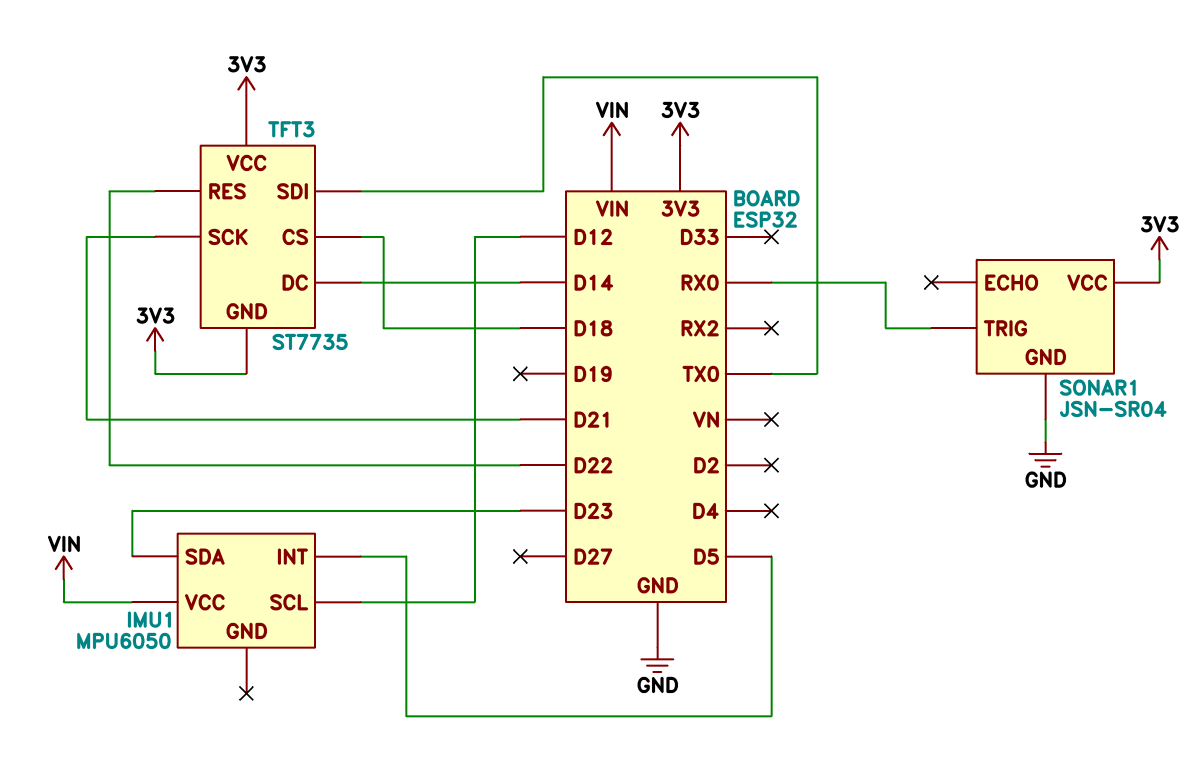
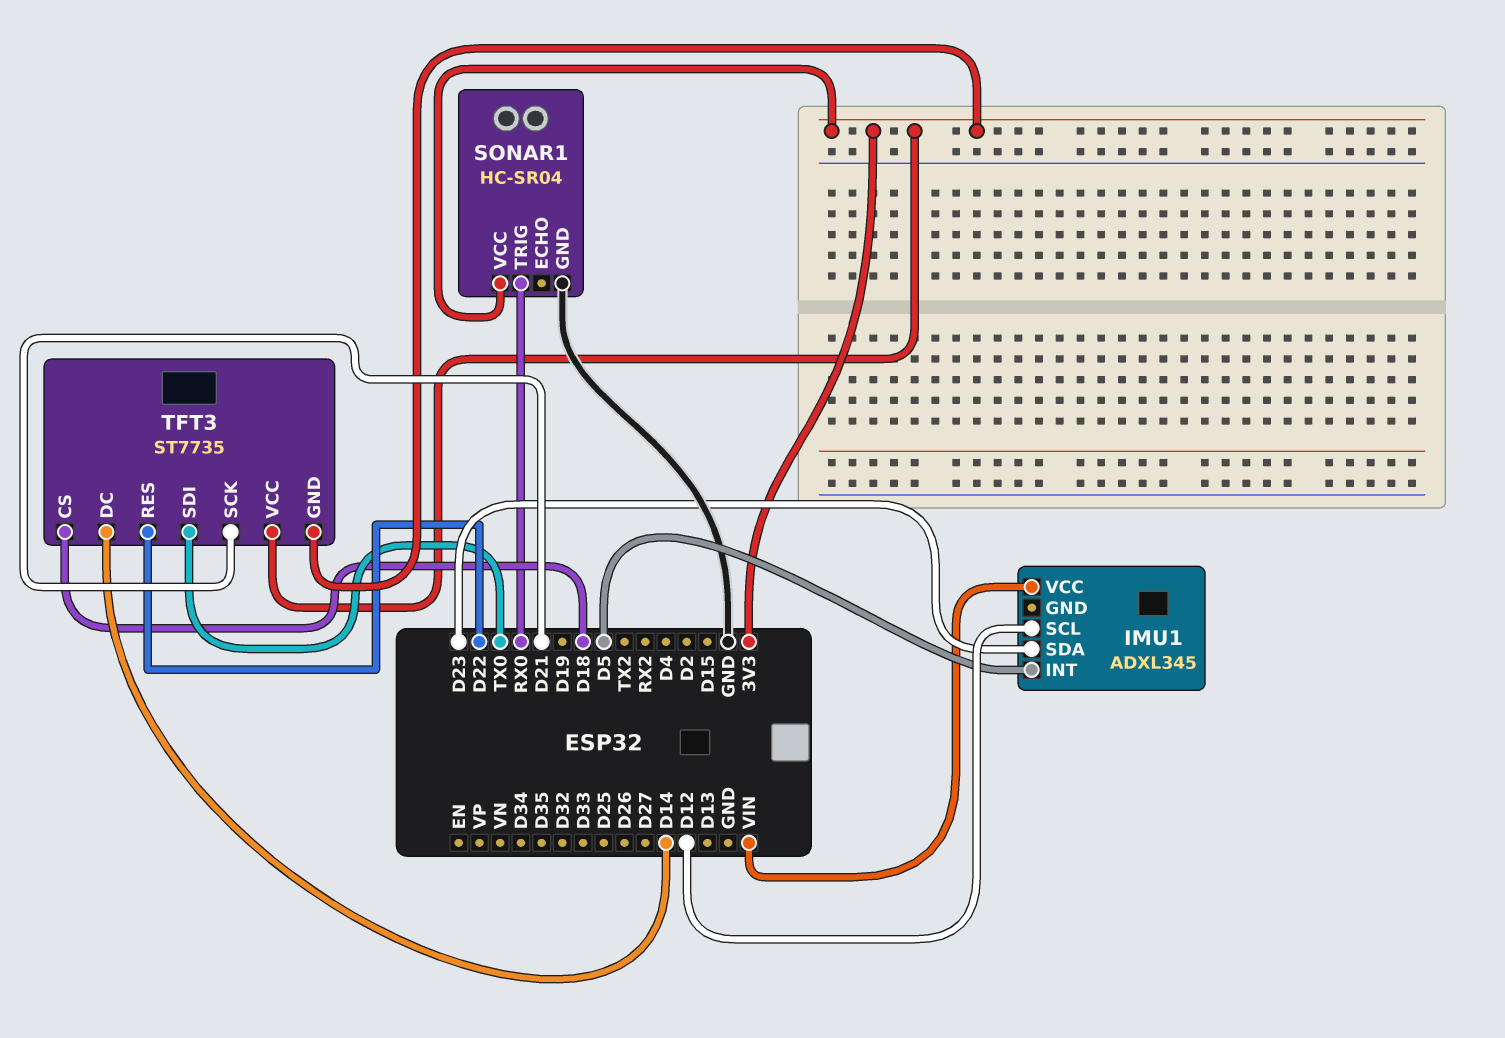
IMU1: MPU6050 -> ADXL345
SONAR1: JSN-SR04 -> HC-SR04

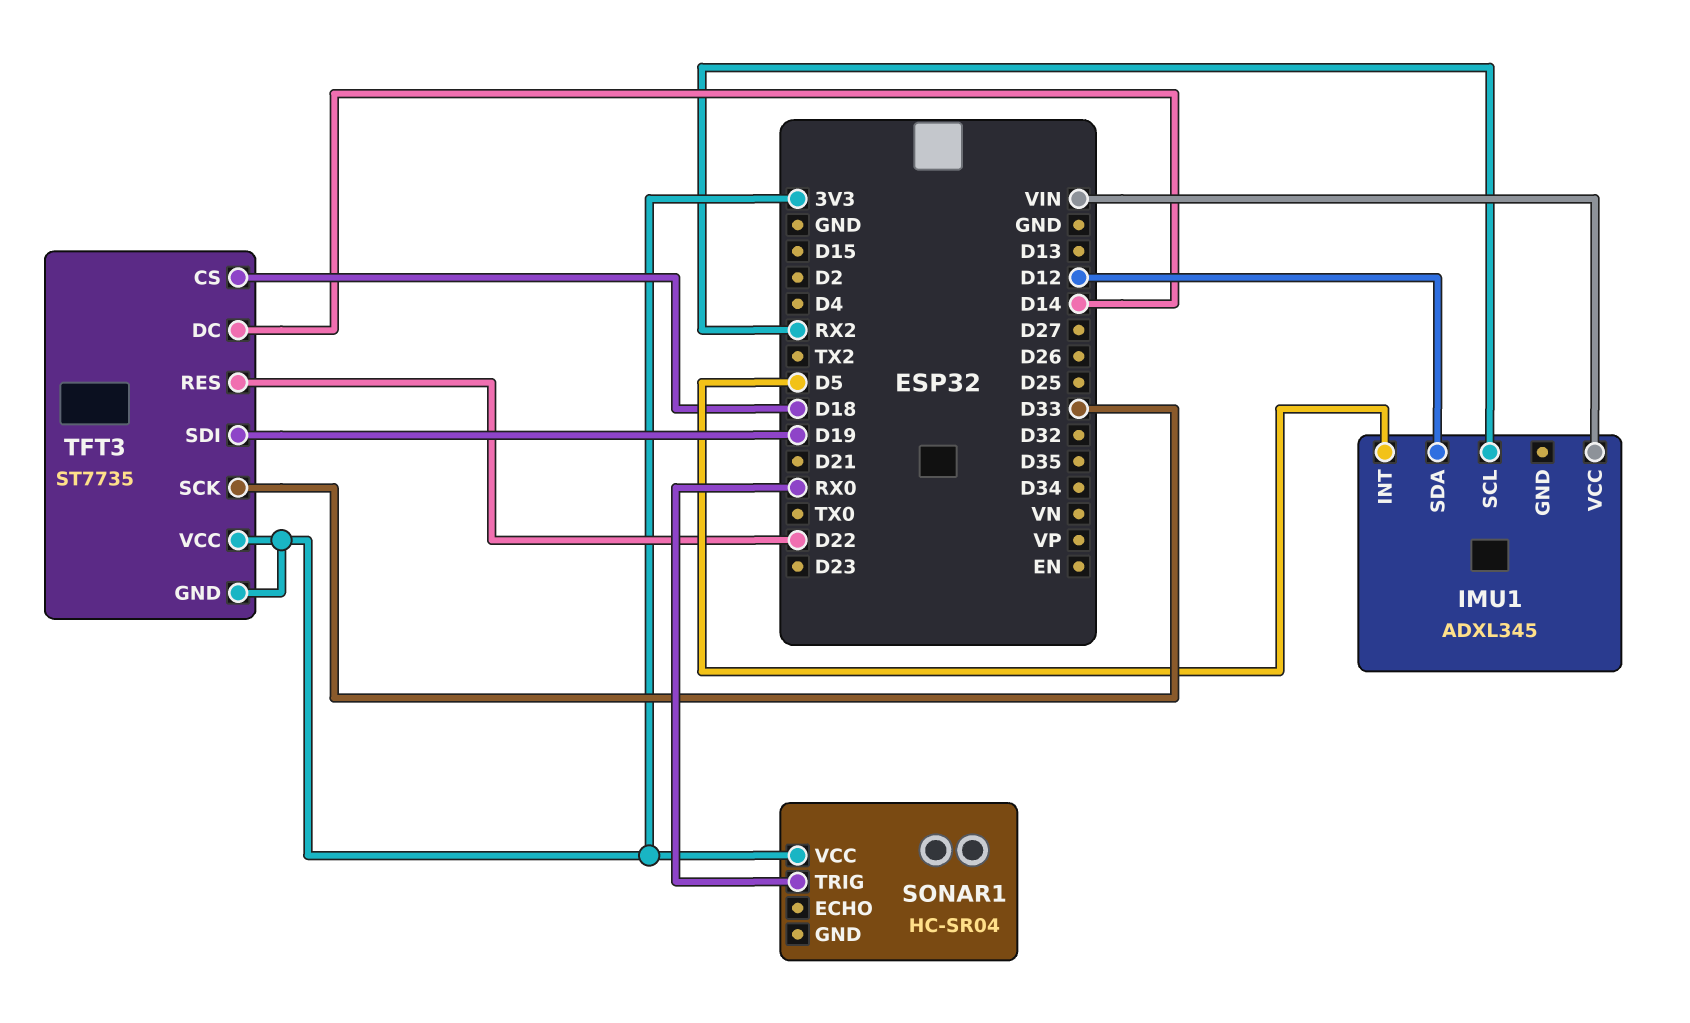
IMU1 pin SCL: D12 -> RX2
IMU1 pin SDA: D23 -> D12
SONAR1 pin GND: GND -> none
TFT3 pin SCK: D21 -> D33
TFT3 pin SDI: TX0 -> D19

